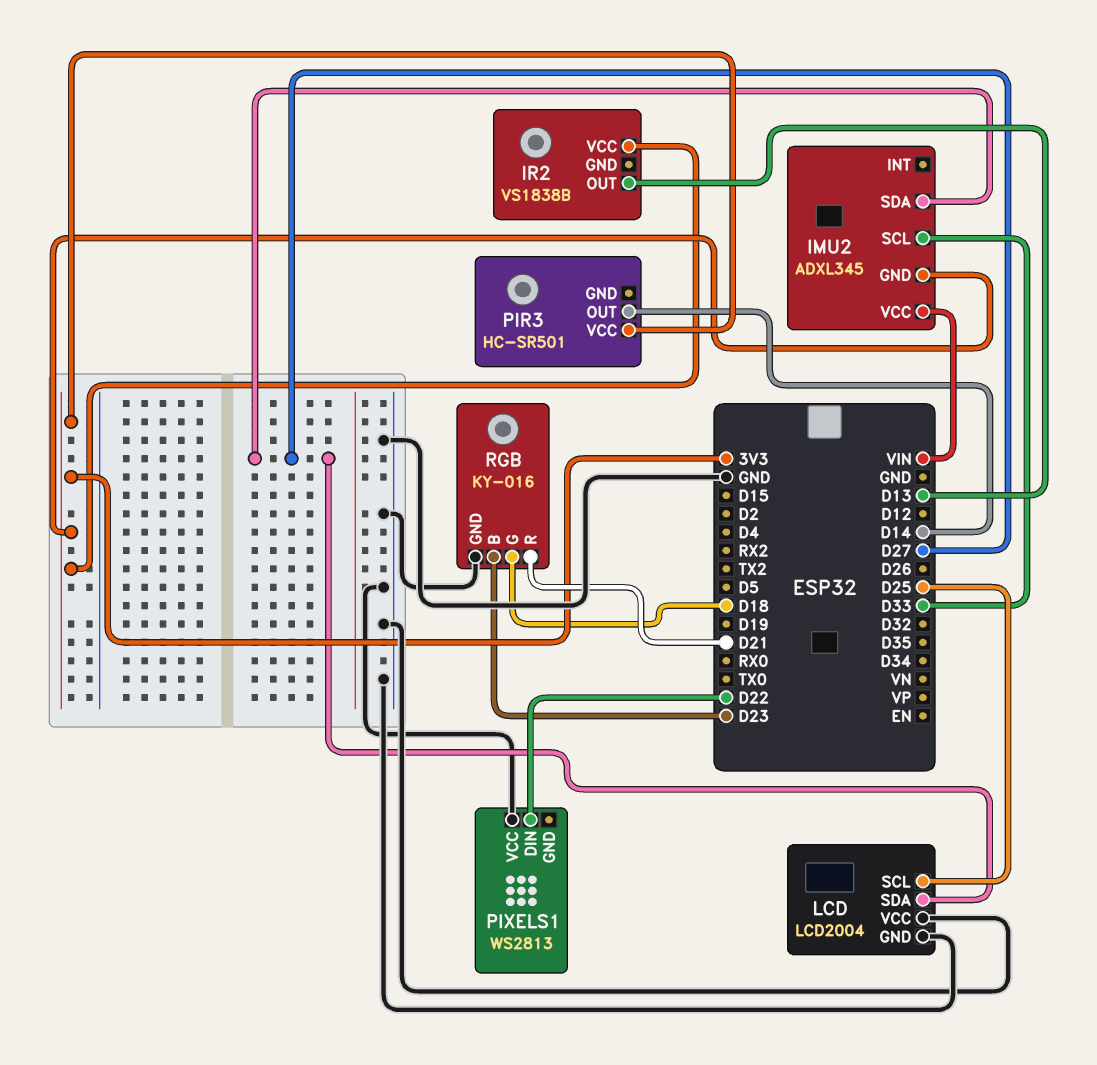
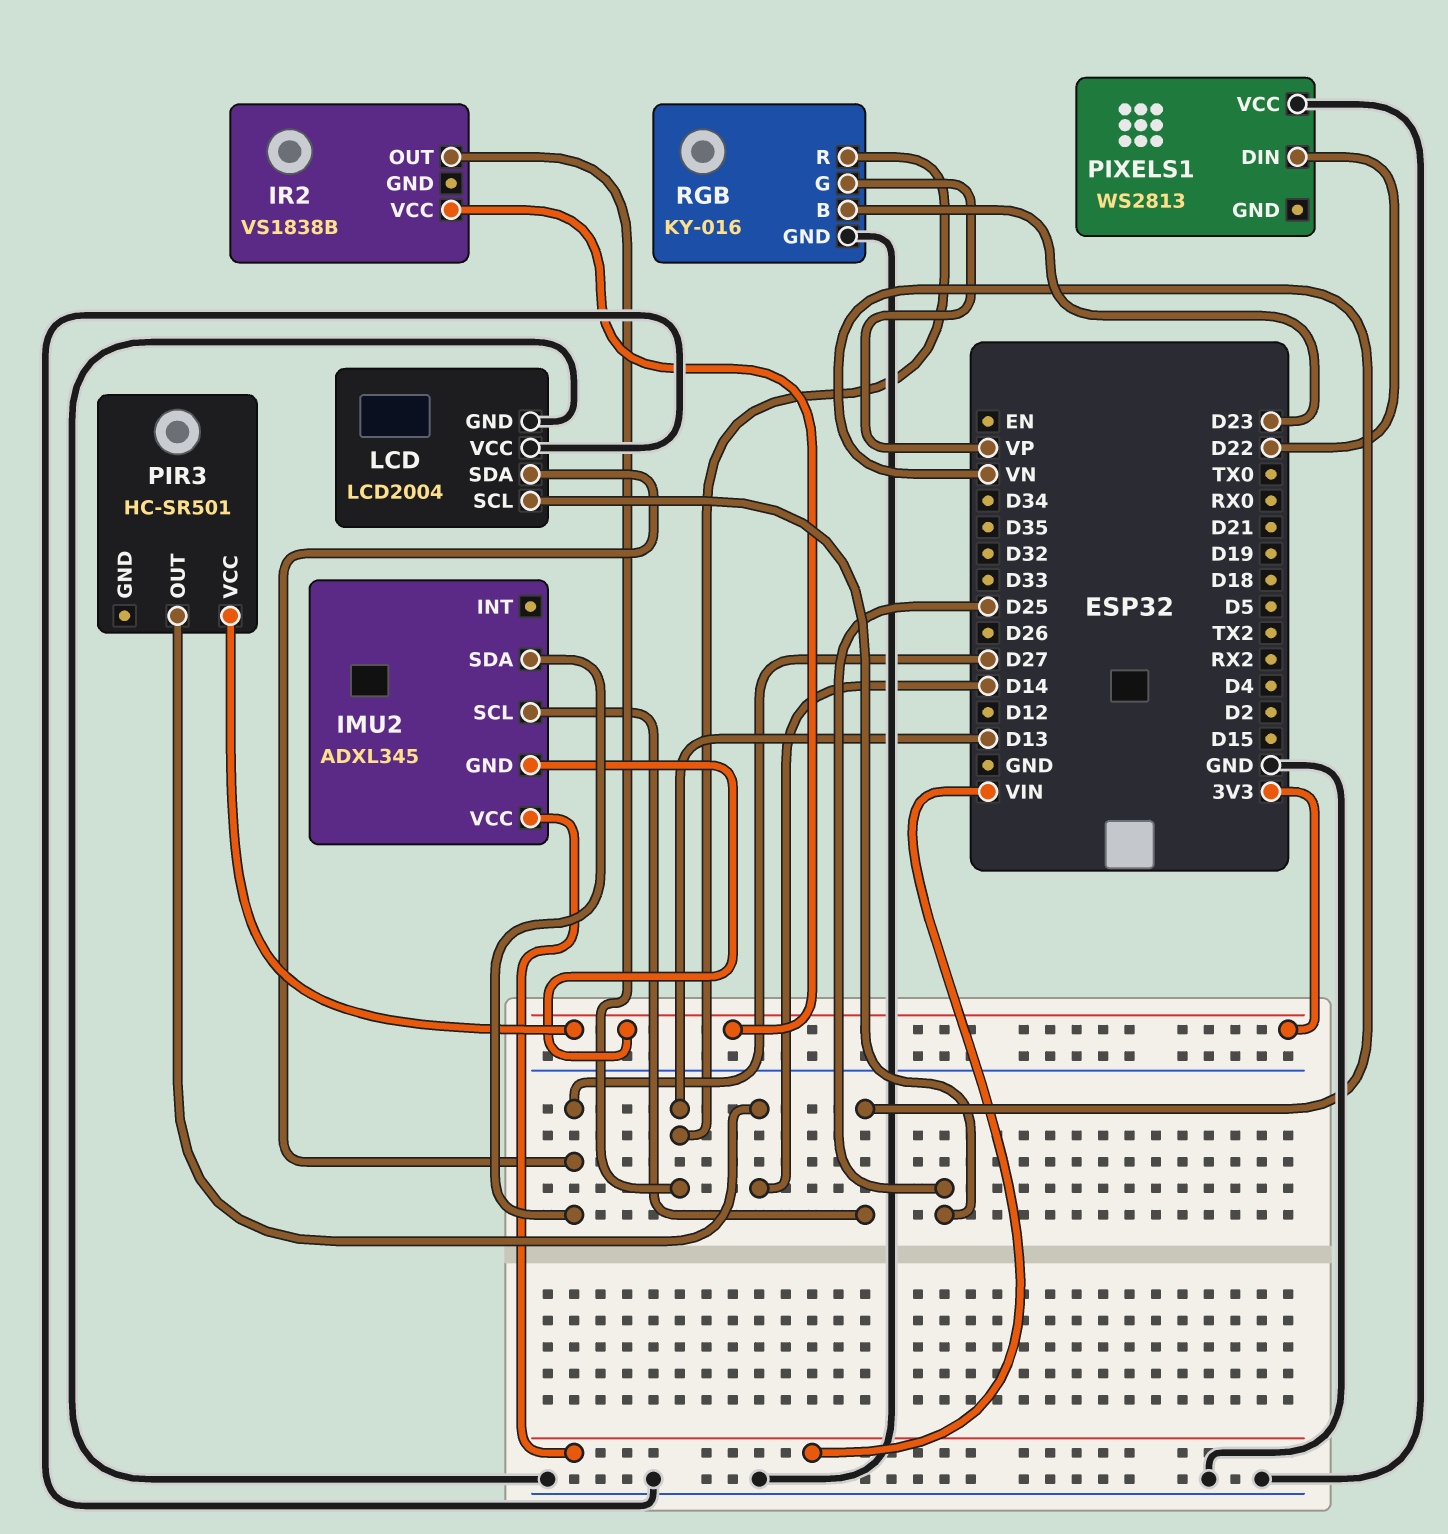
IMU2 pin SCL: D33 -> VN
RGB pin G: D18 -> VP
RGB pin R: D21 -> D13

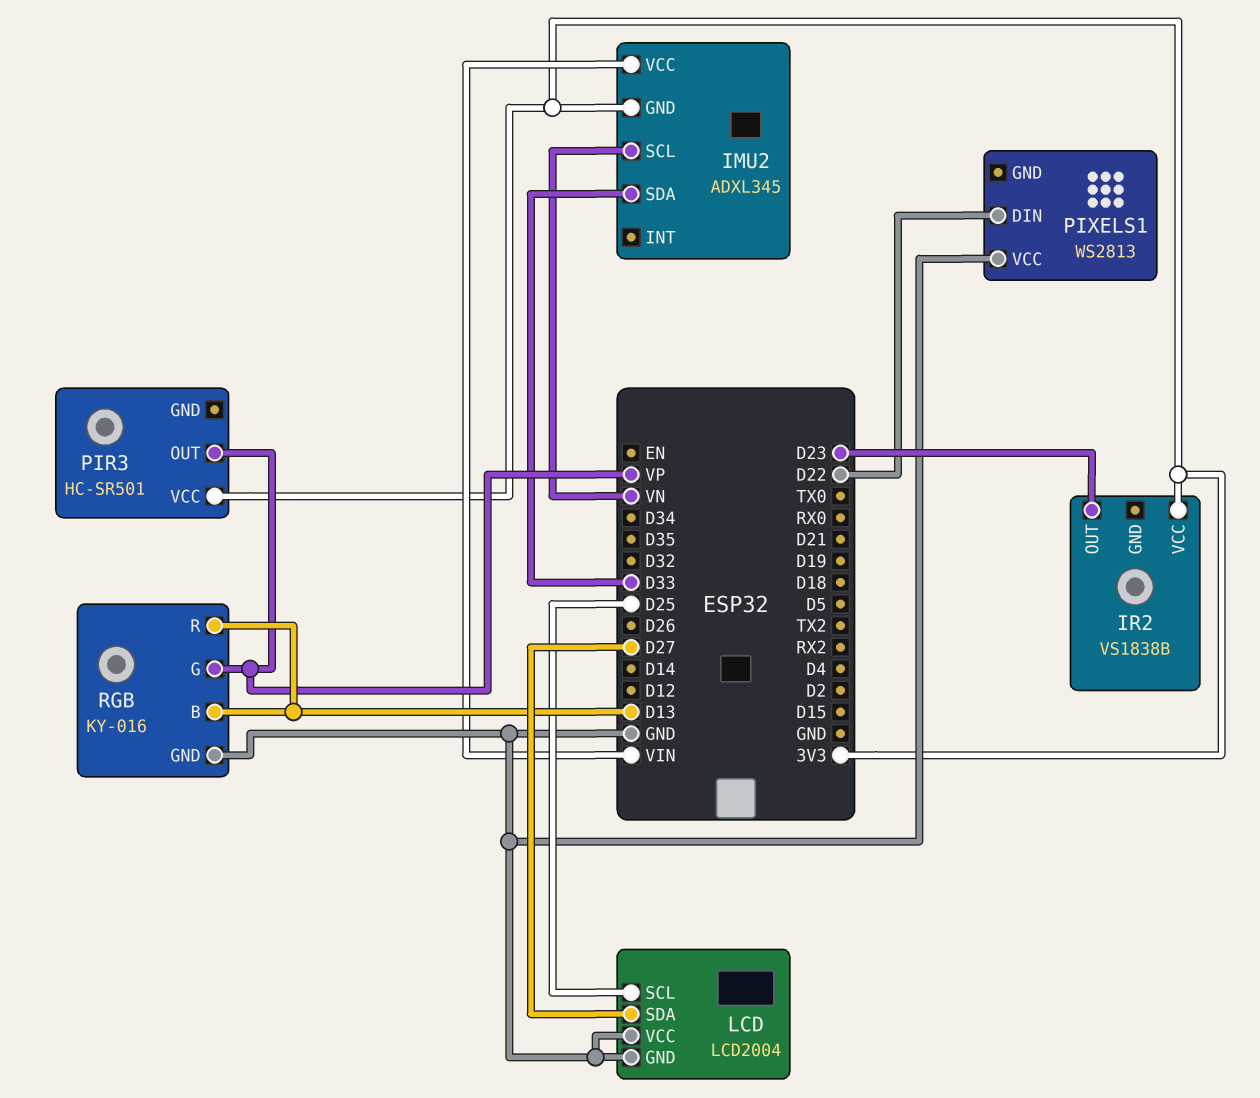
IMU2 pin SDA: D27 -> D33
IR2 pin OUT: D13 -> D23
PIR3 pin OUT: D14 -> VP
RGB pin B: D23 -> D13

